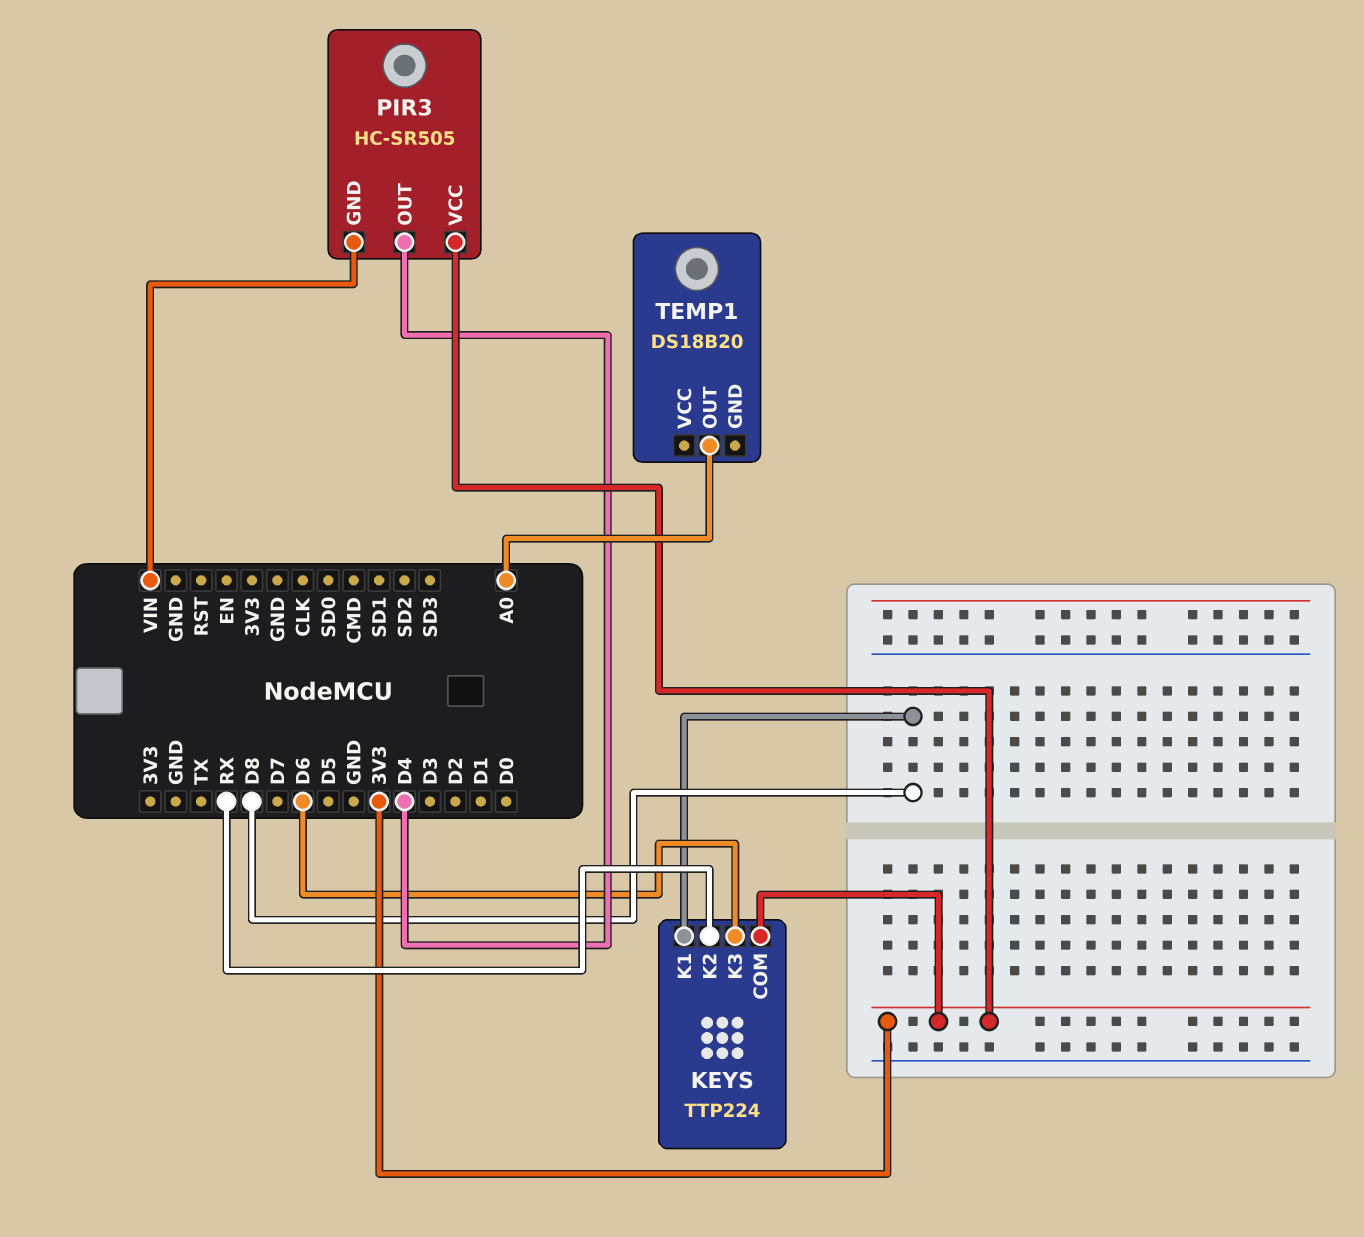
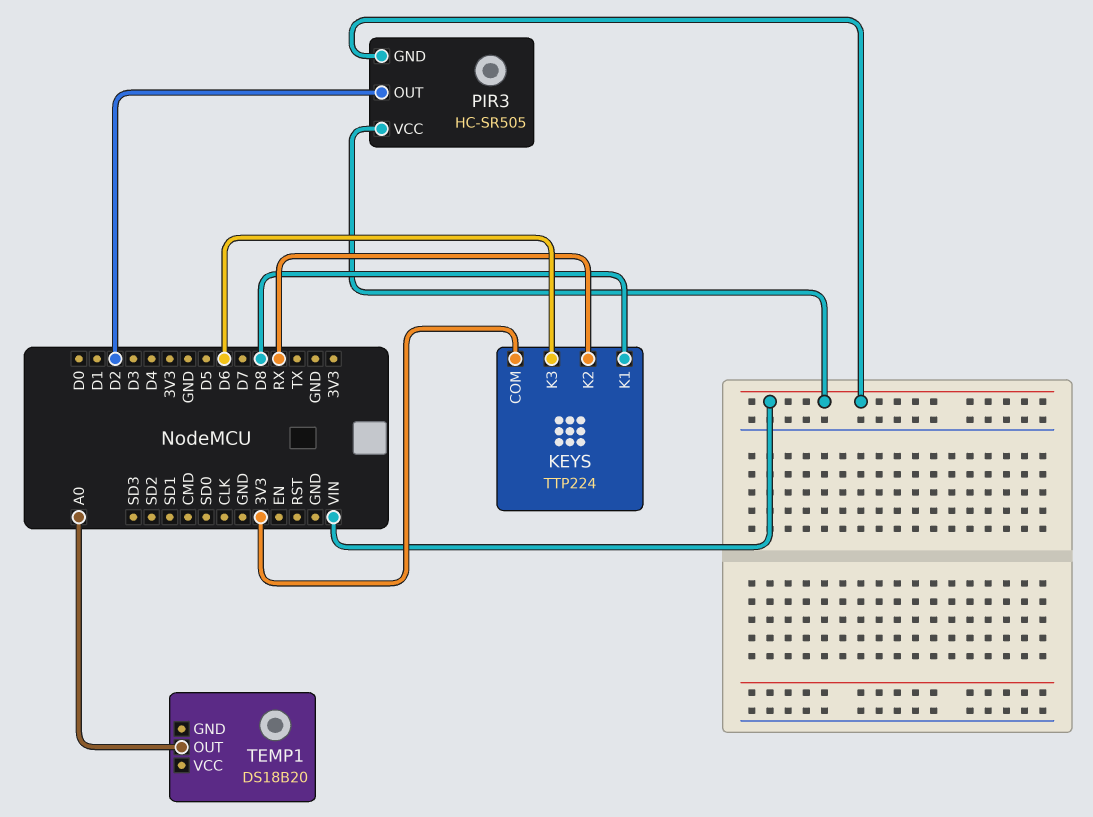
PIR3 pin OUT: D4 -> D2
PIR3 pin VCC: 3V3 -> VIN

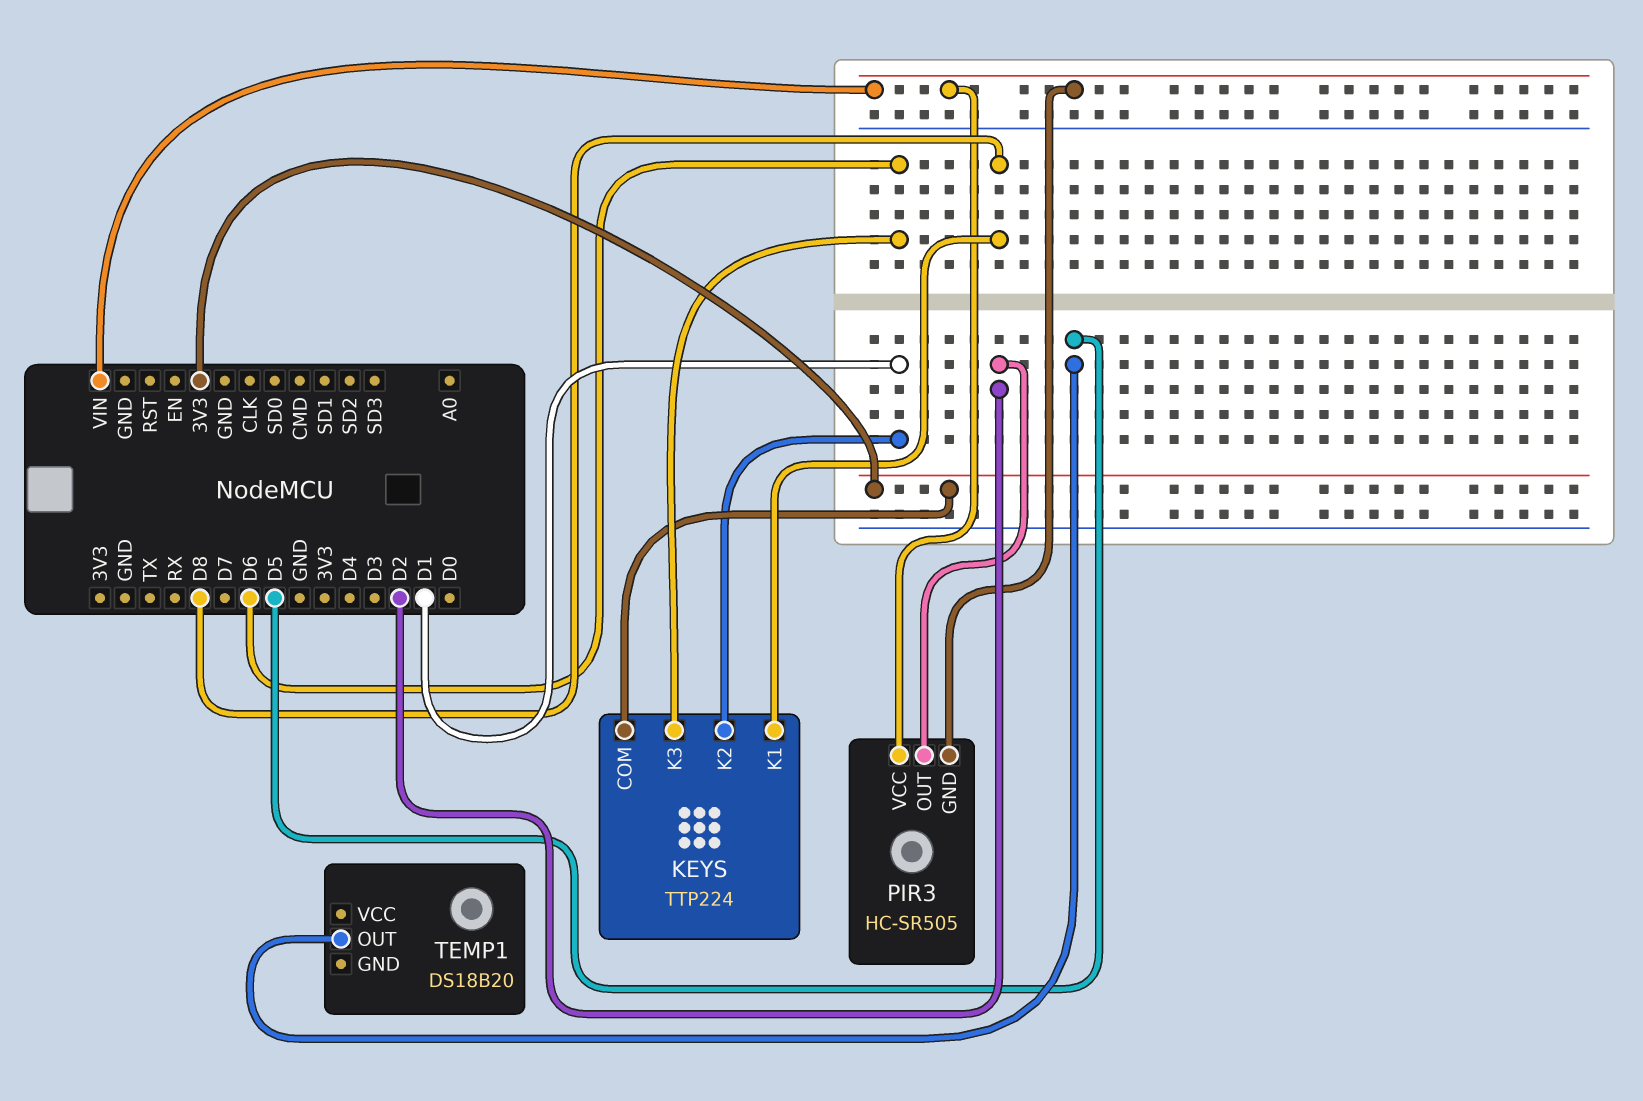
KEYS pin K2: RX -> D1
TEMP1 pin OUT: A0 -> D5

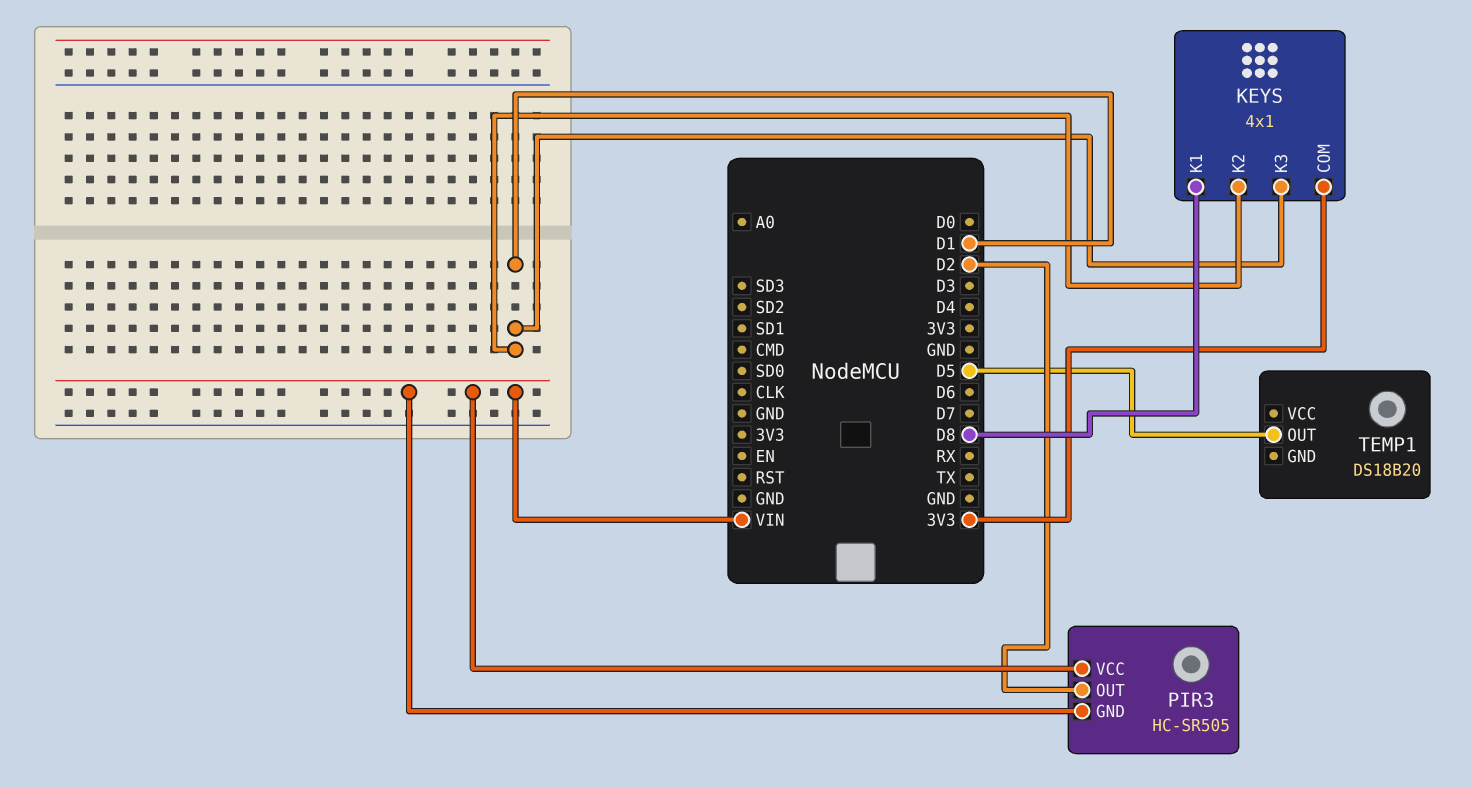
KEYS: TTP224 -> 4x1
KEYS pin K3: D6 -> D1

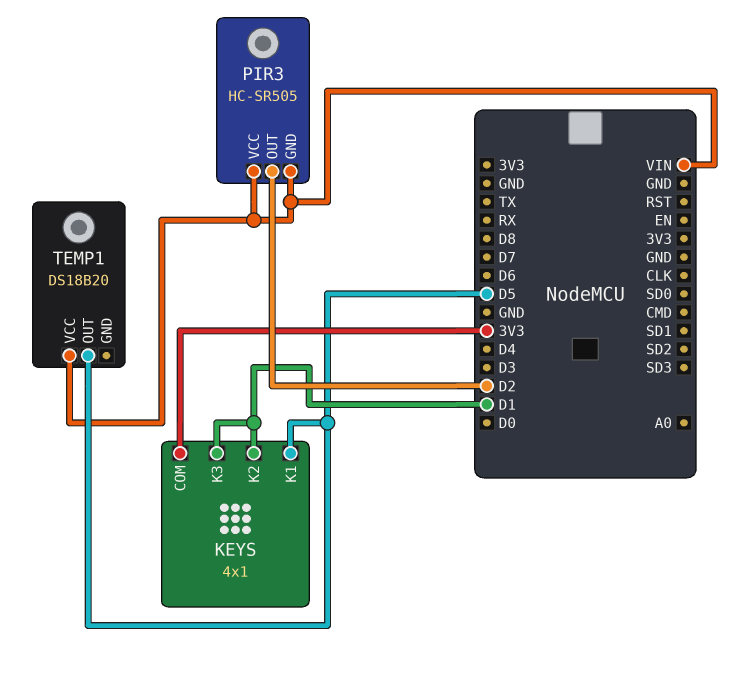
KEYS pin K1: D8 -> D5
TEMP1 pin VCC: none -> VIN

